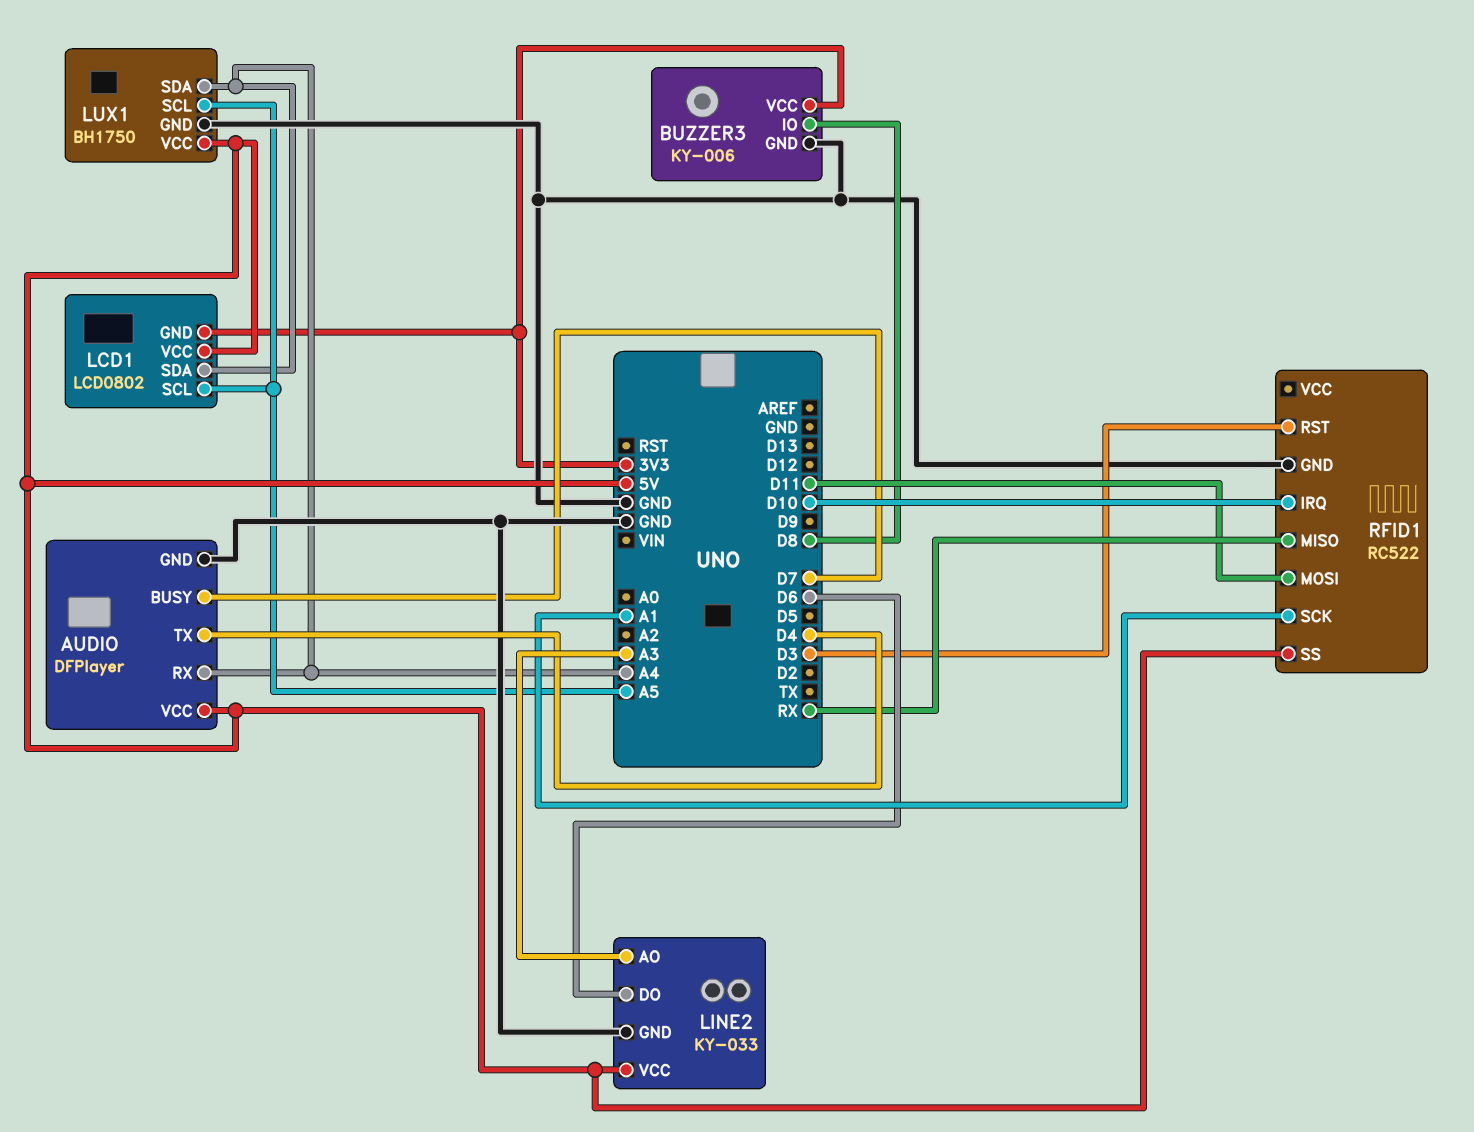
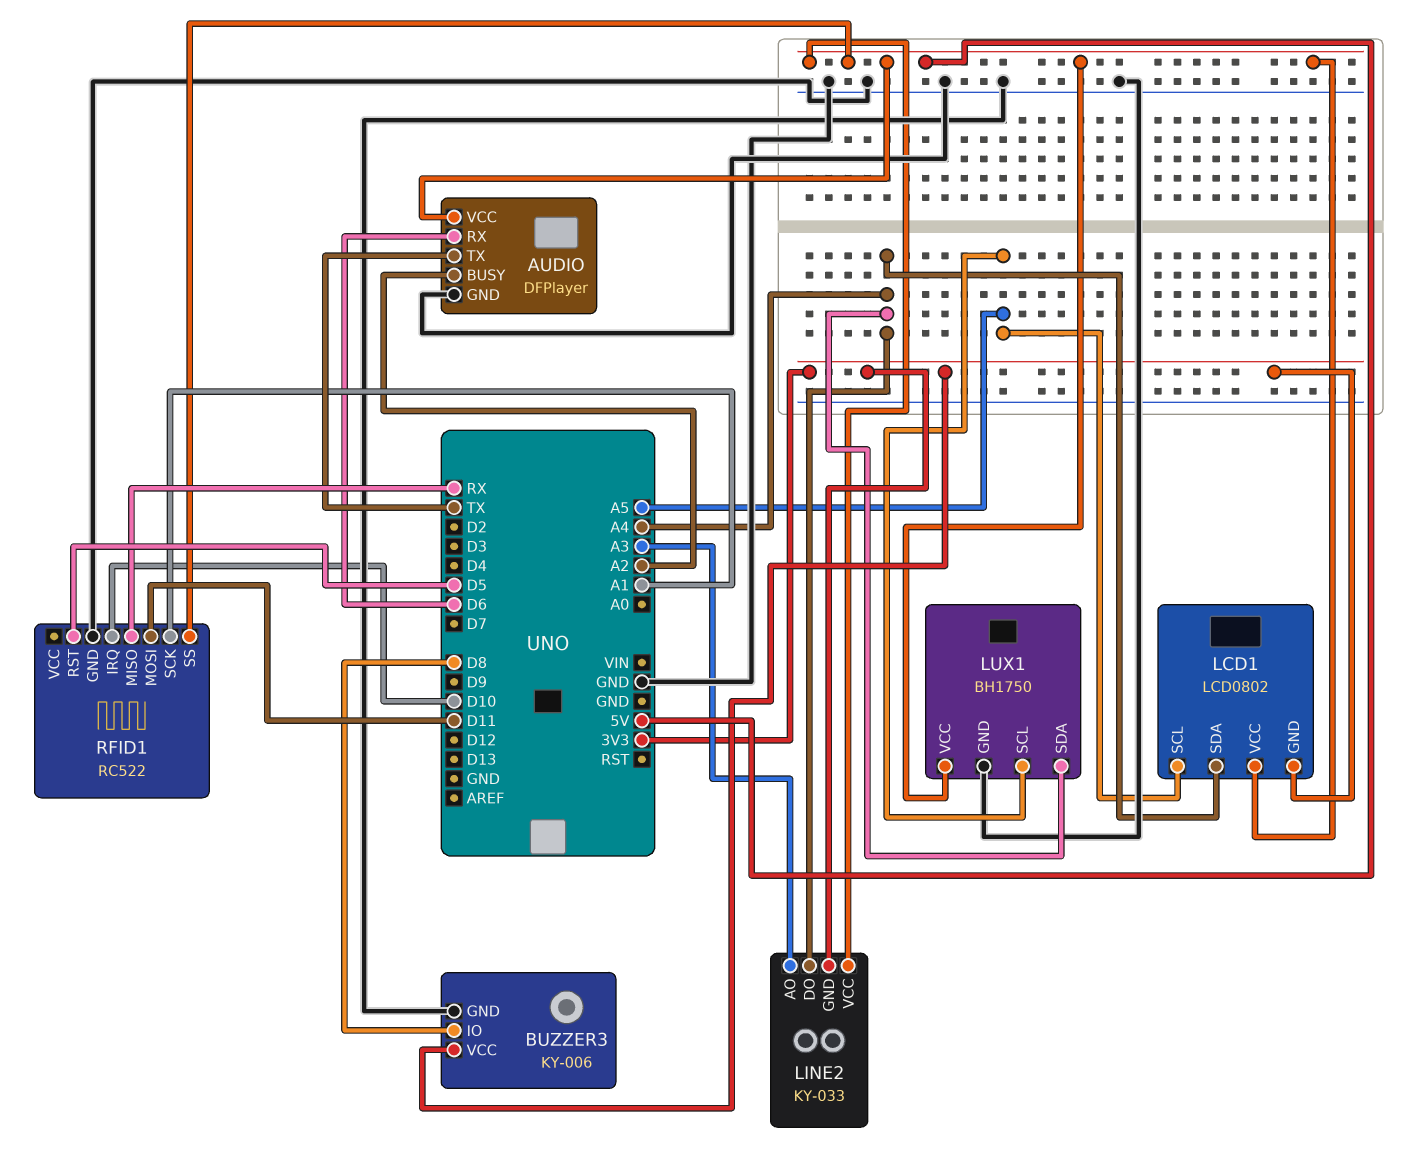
AUDIO pin BUSY: D7 -> A2
AUDIO pin RX: A4 -> D6
AUDIO pin TX: D4 -> TX
LINE2 pin DO: D6 -> A4
LINE2 pin GND: GND -> 3V3
RFID1 pin RST: D3 -> D5

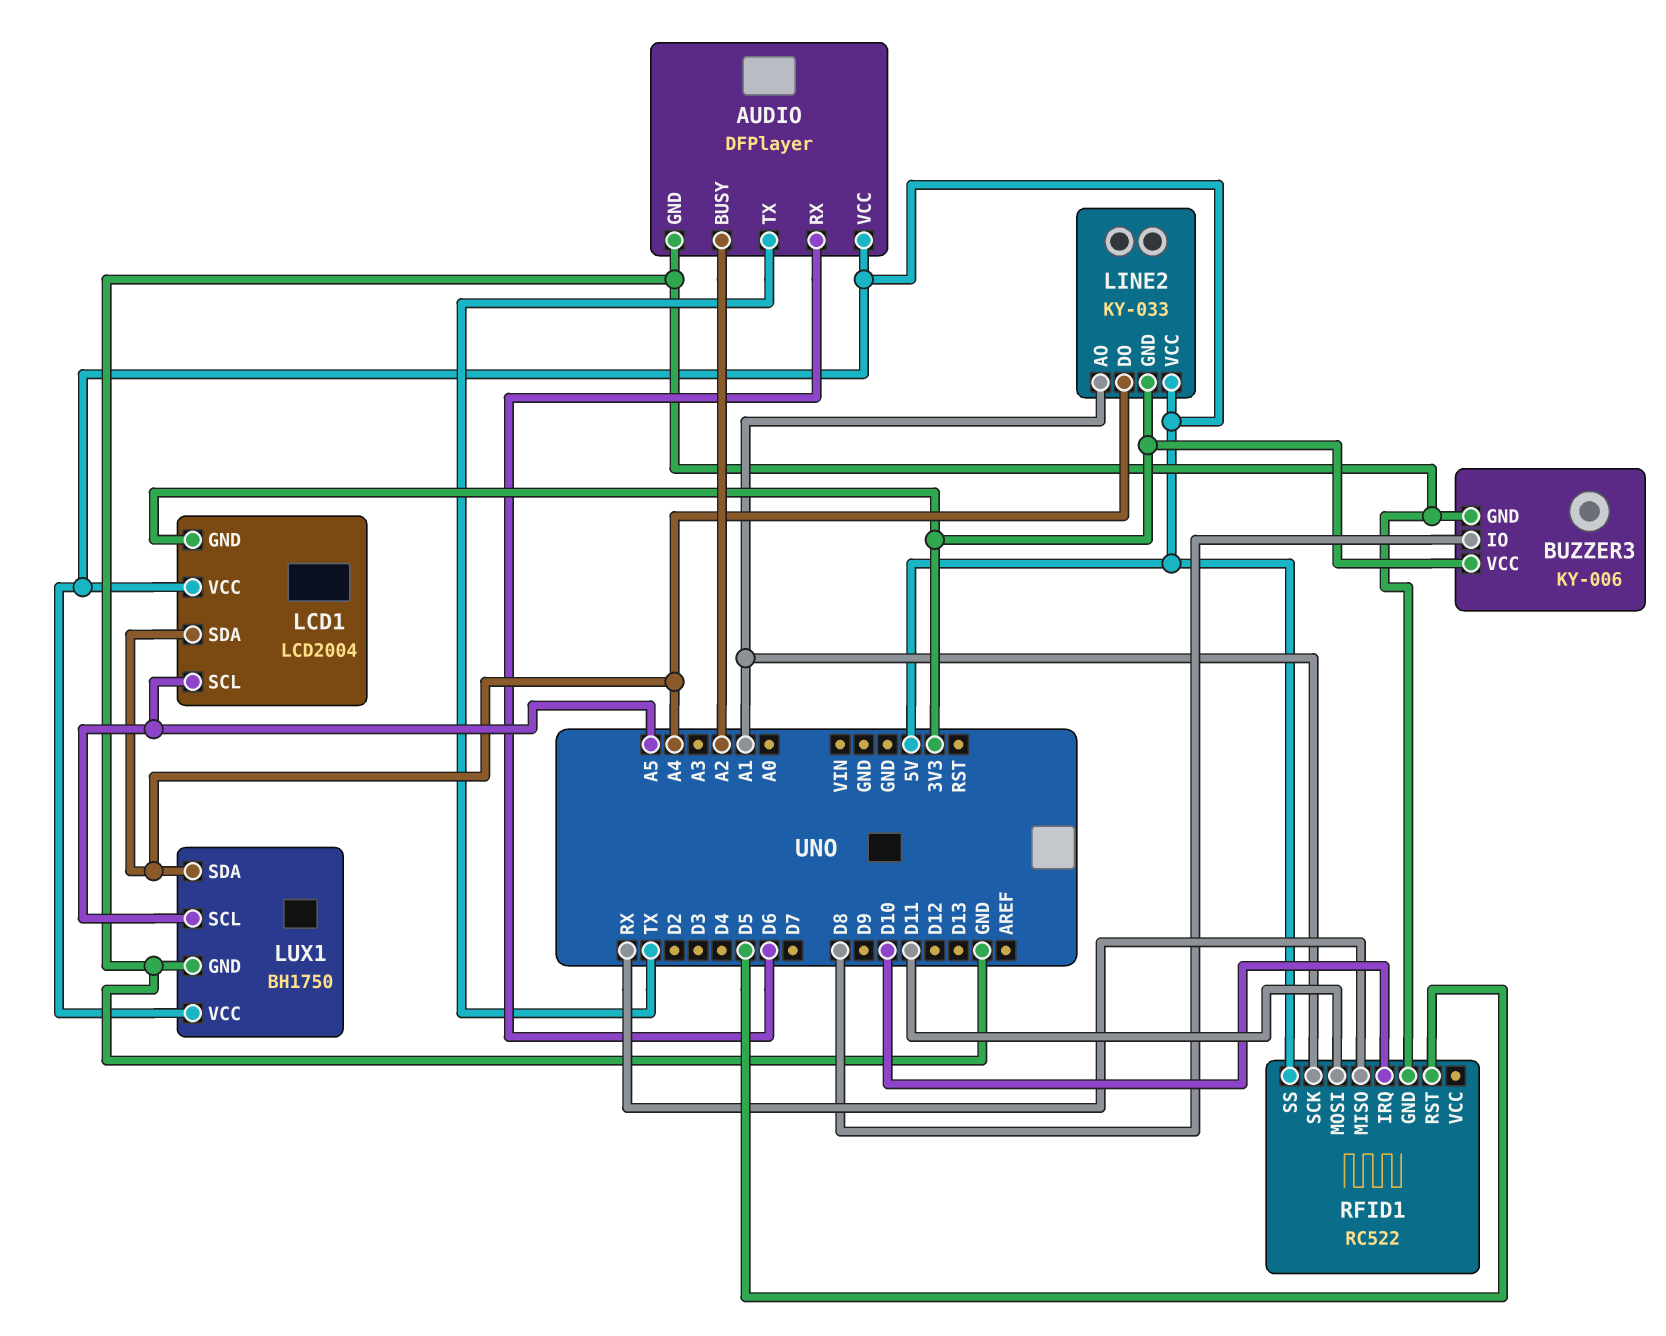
LCD1: LCD0802 -> LCD2004
LINE2 pin AO: A3 -> A1

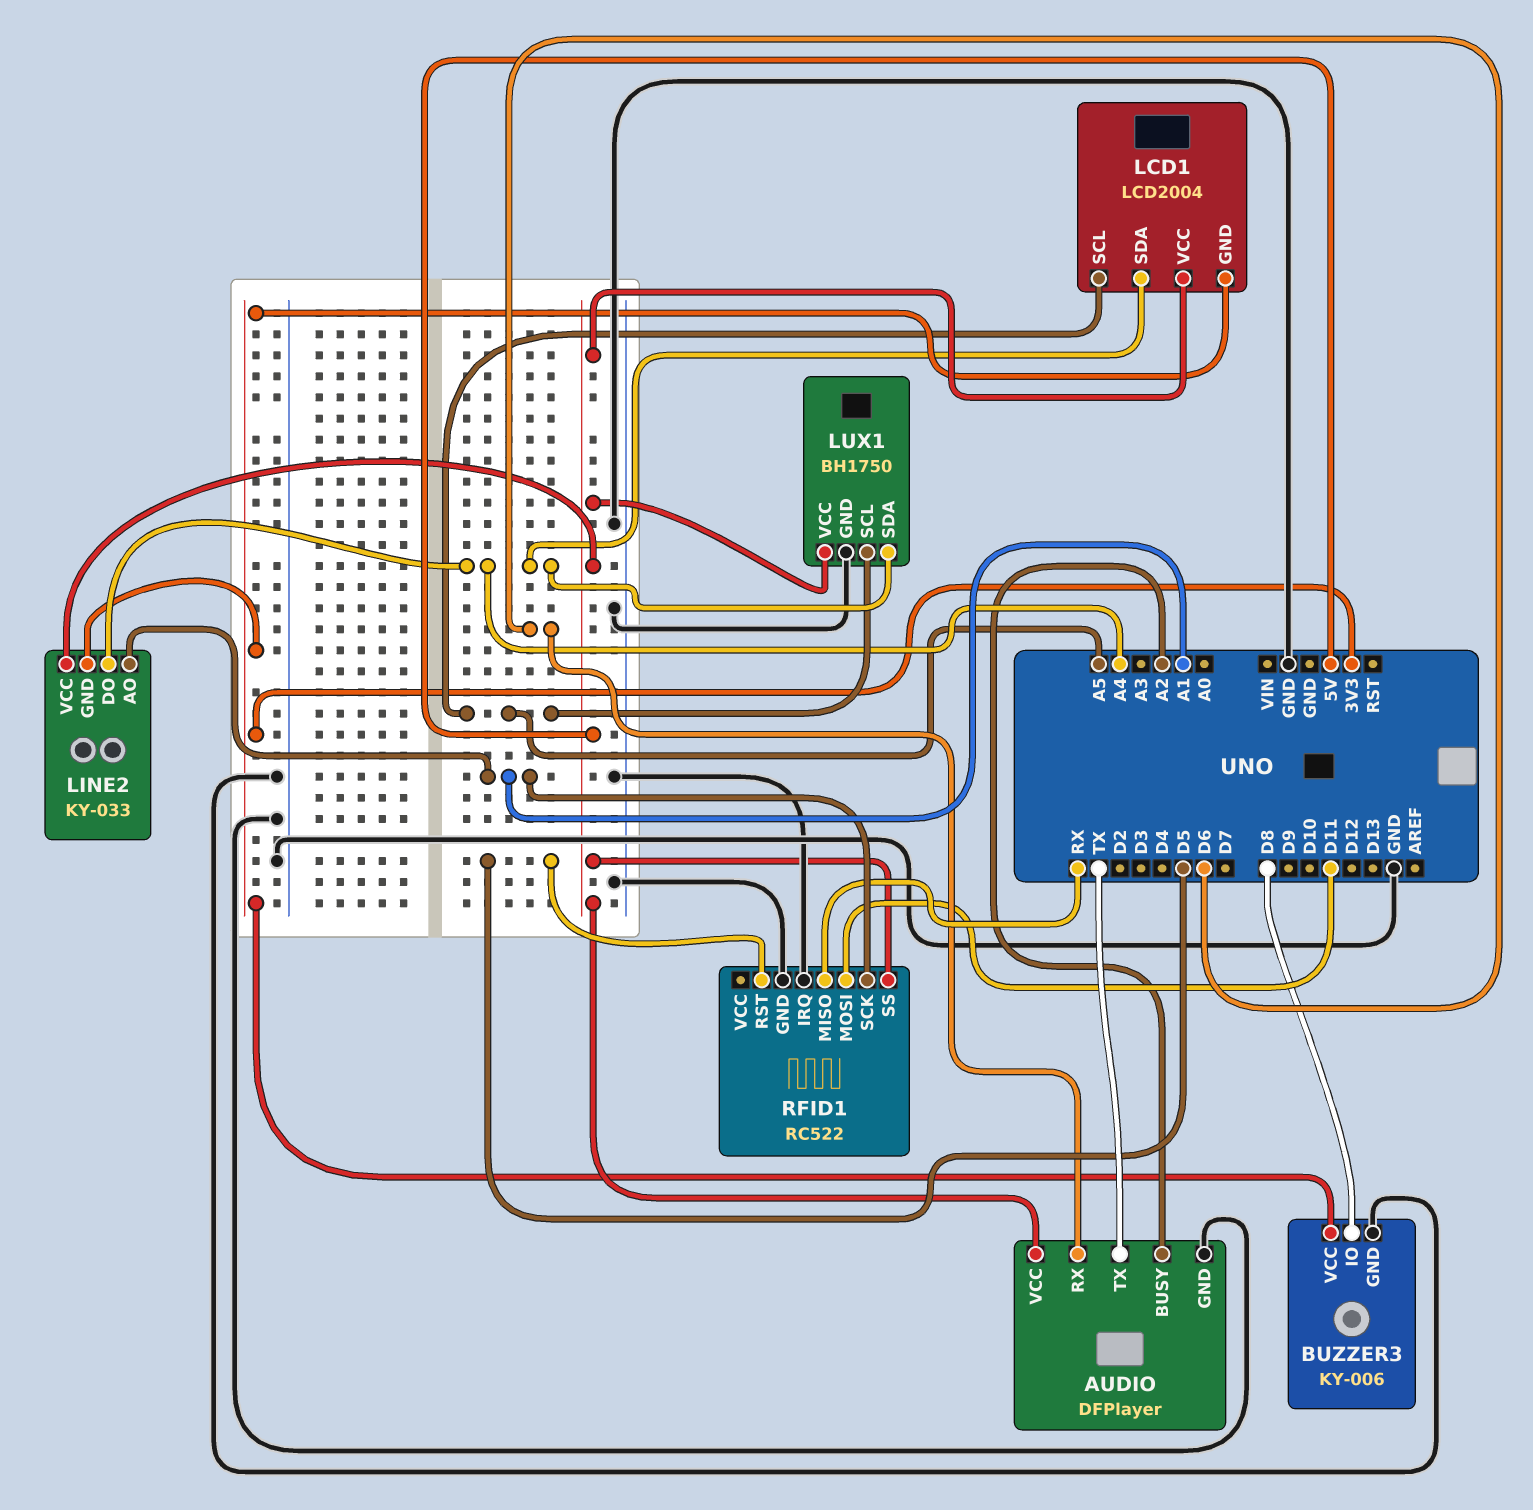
RFID1 pin IRQ: D10 -> GND

